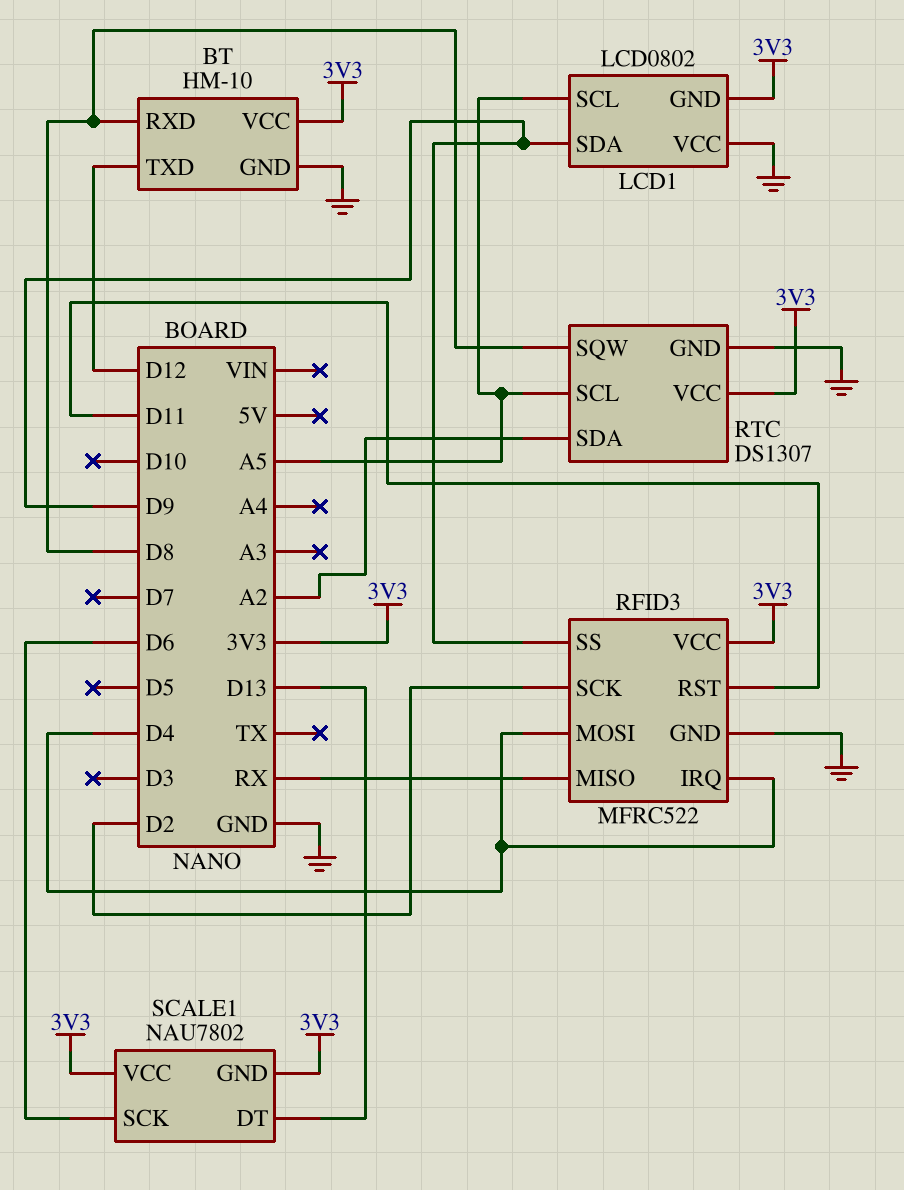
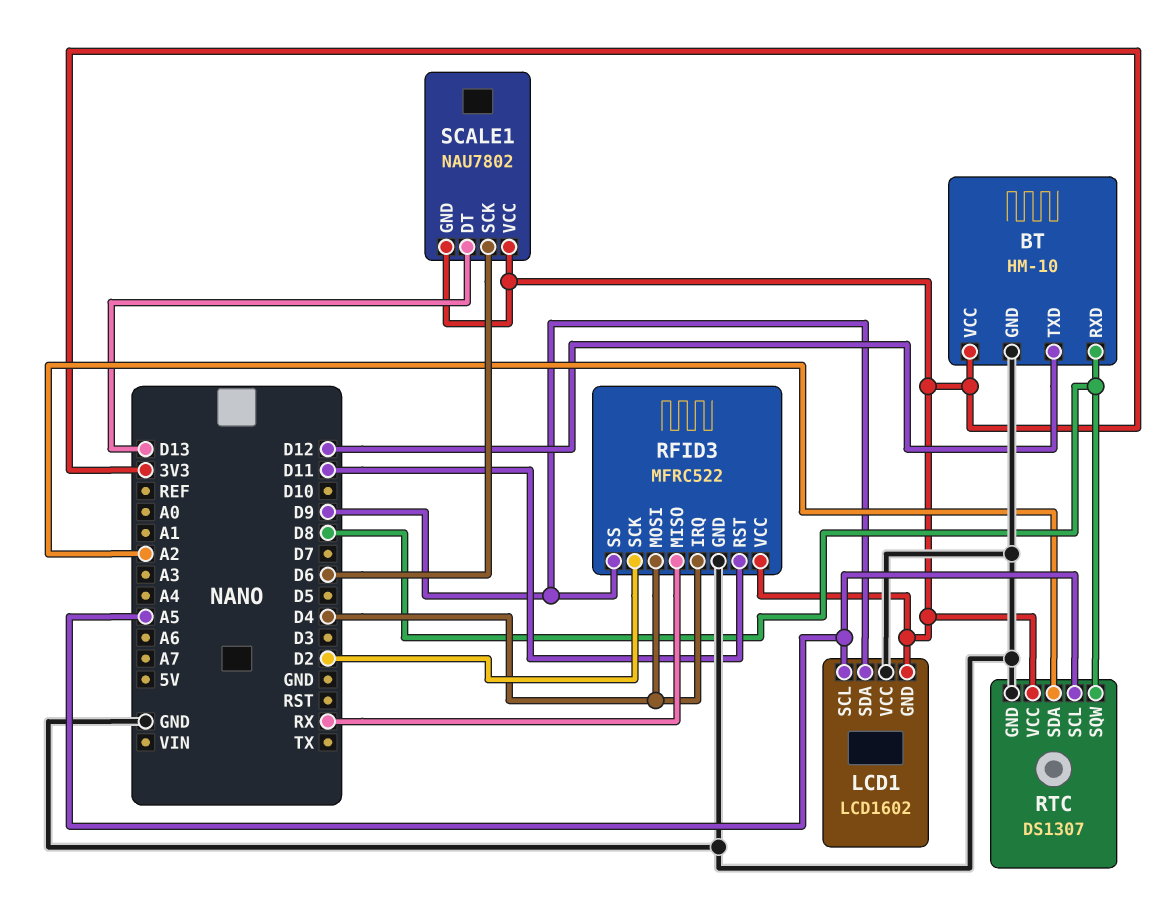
LCD1: LCD0802 -> LCD1602

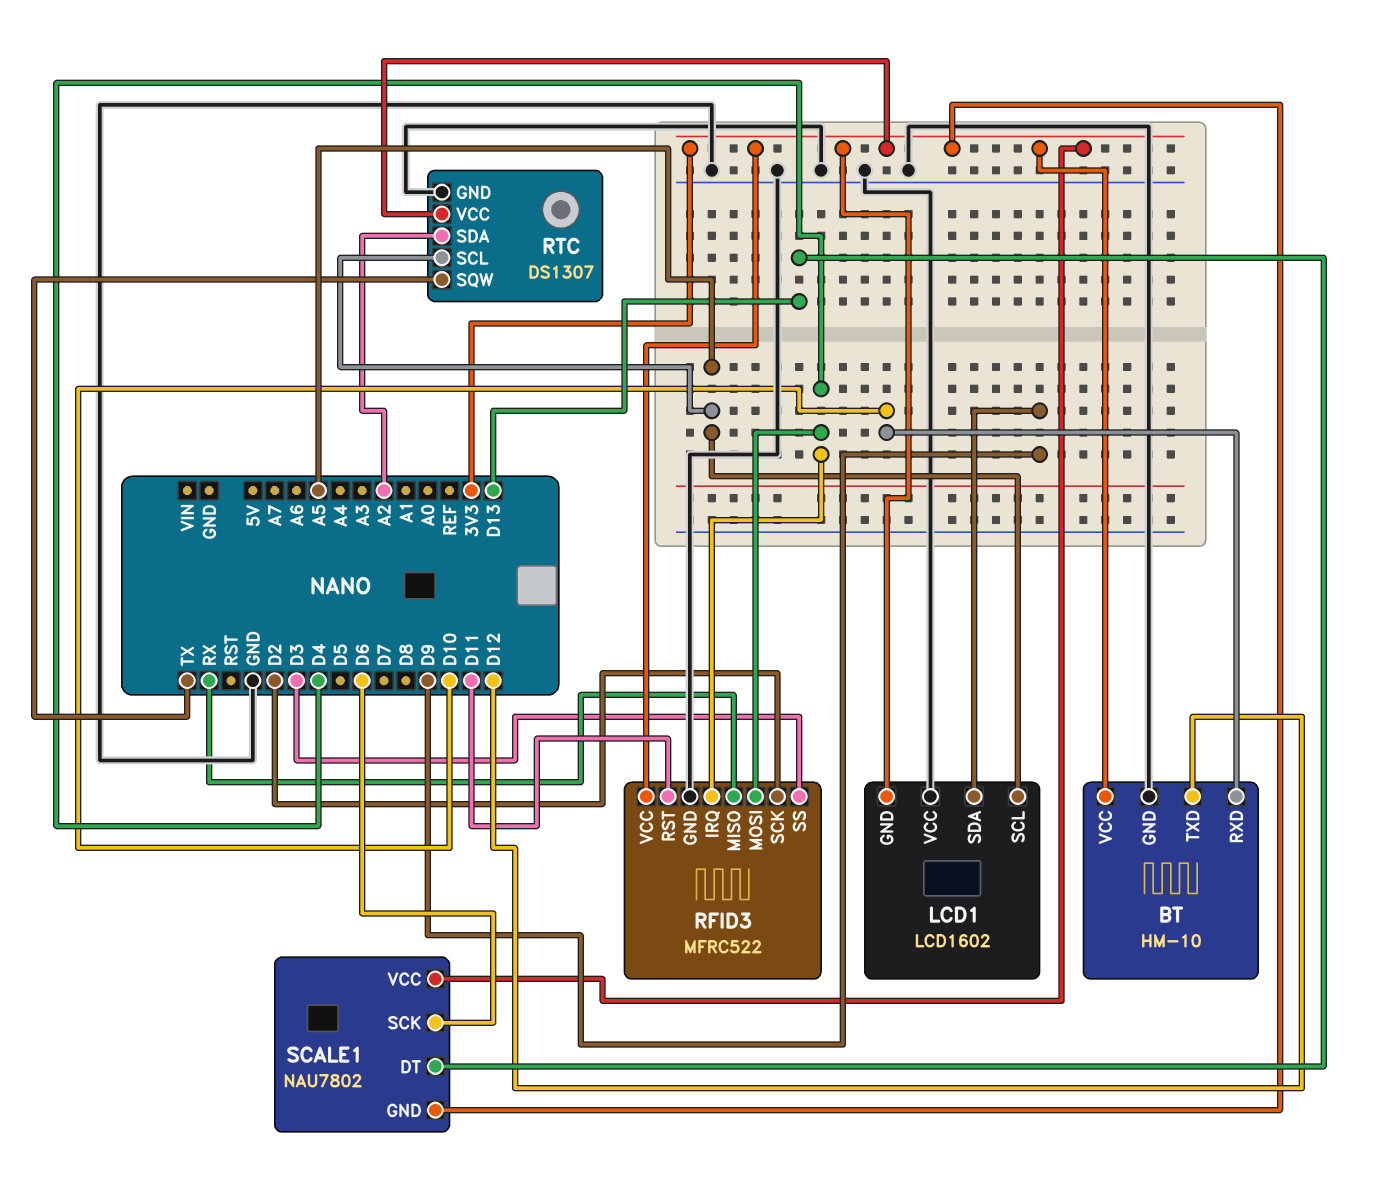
BT pin RXD: D8 -> D10
RFID3 pin SS: D9 -> D3
RTC pin SQW: D8 -> TX

